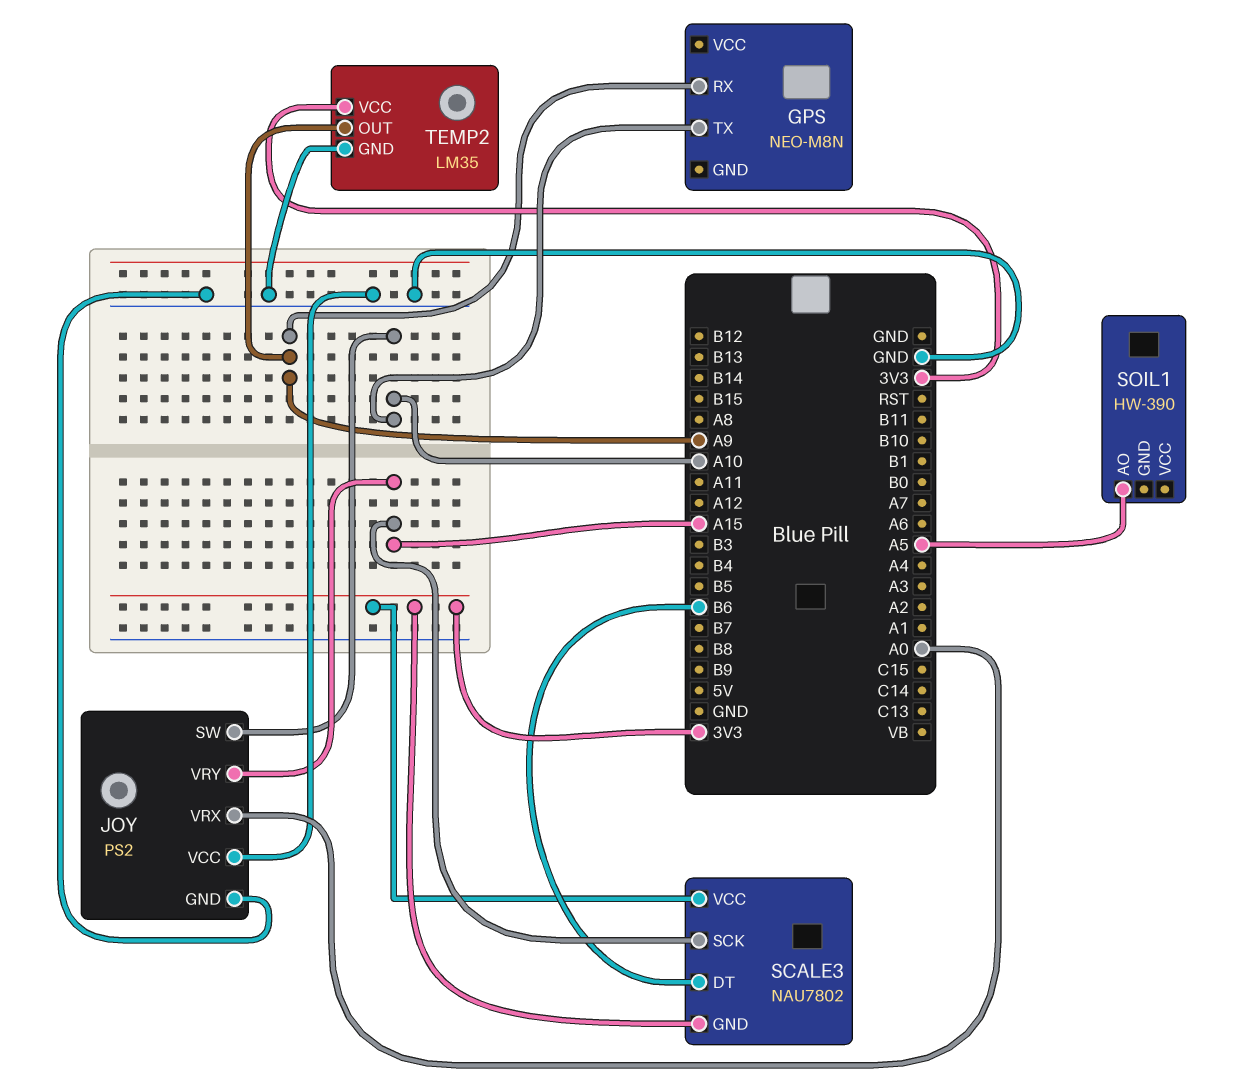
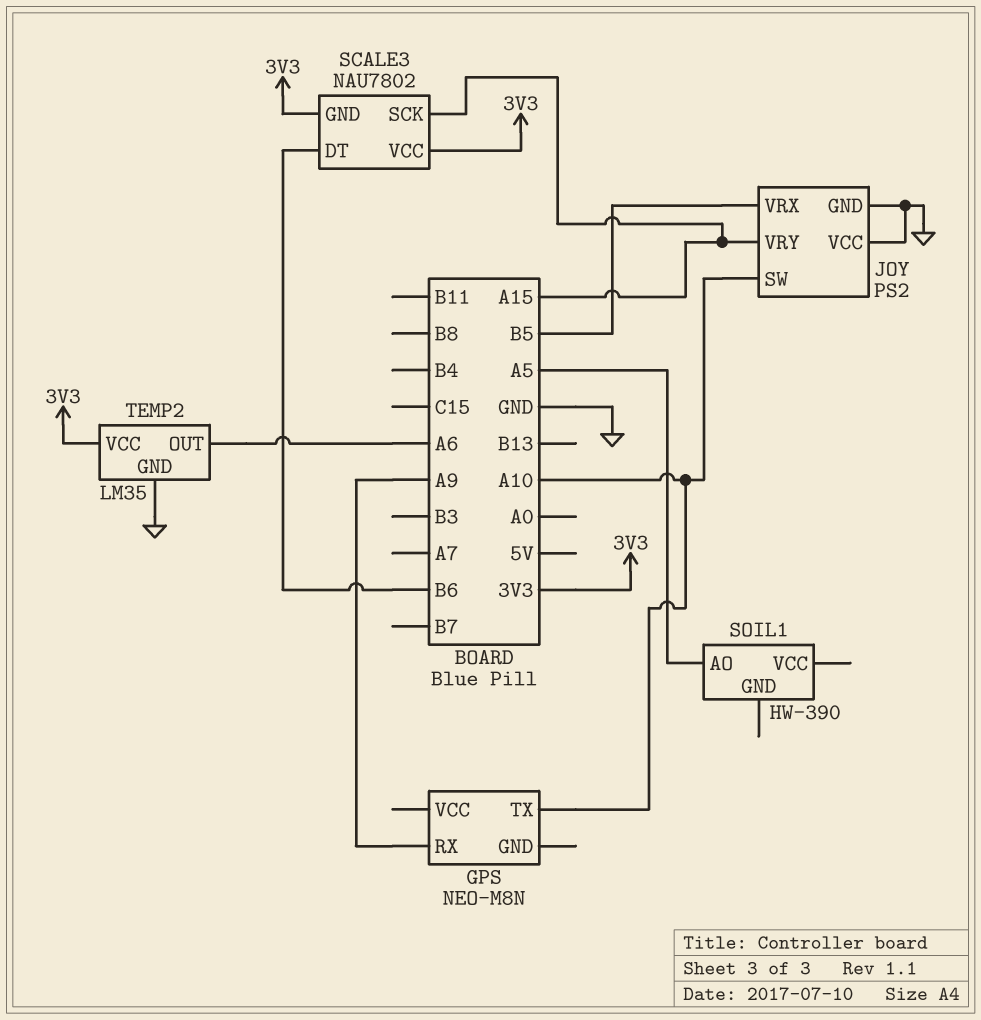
JOY pin VRX: A0 -> B5
TEMP2 pin OUT: A9 -> A6

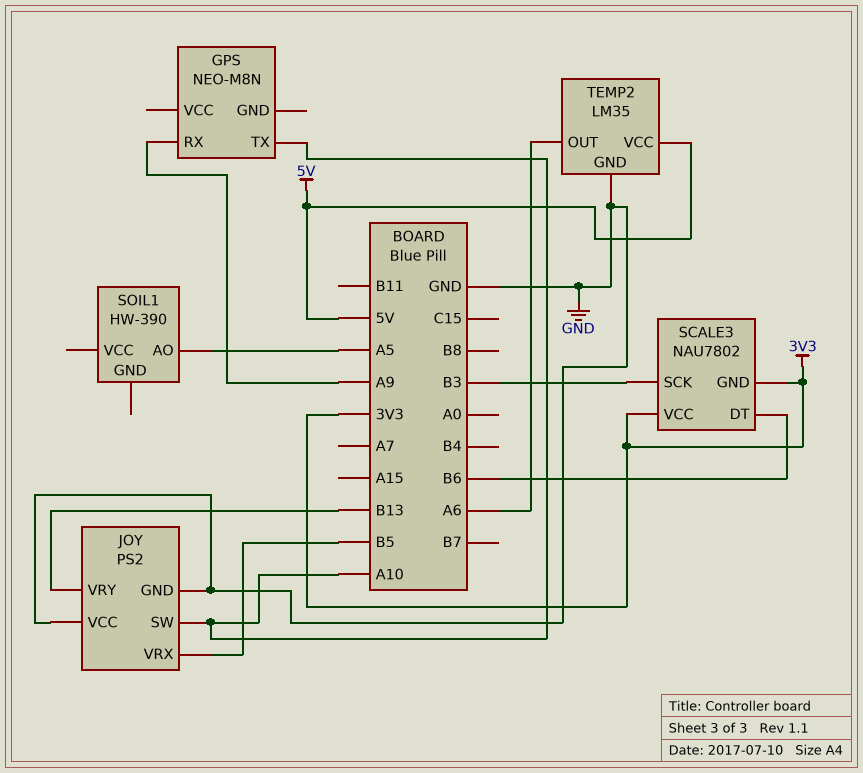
JOY pin VRY: A15 -> B13
SCALE3 pin SCK: A15 -> B3
TEMP2 pin VCC: 3V3 -> 5V

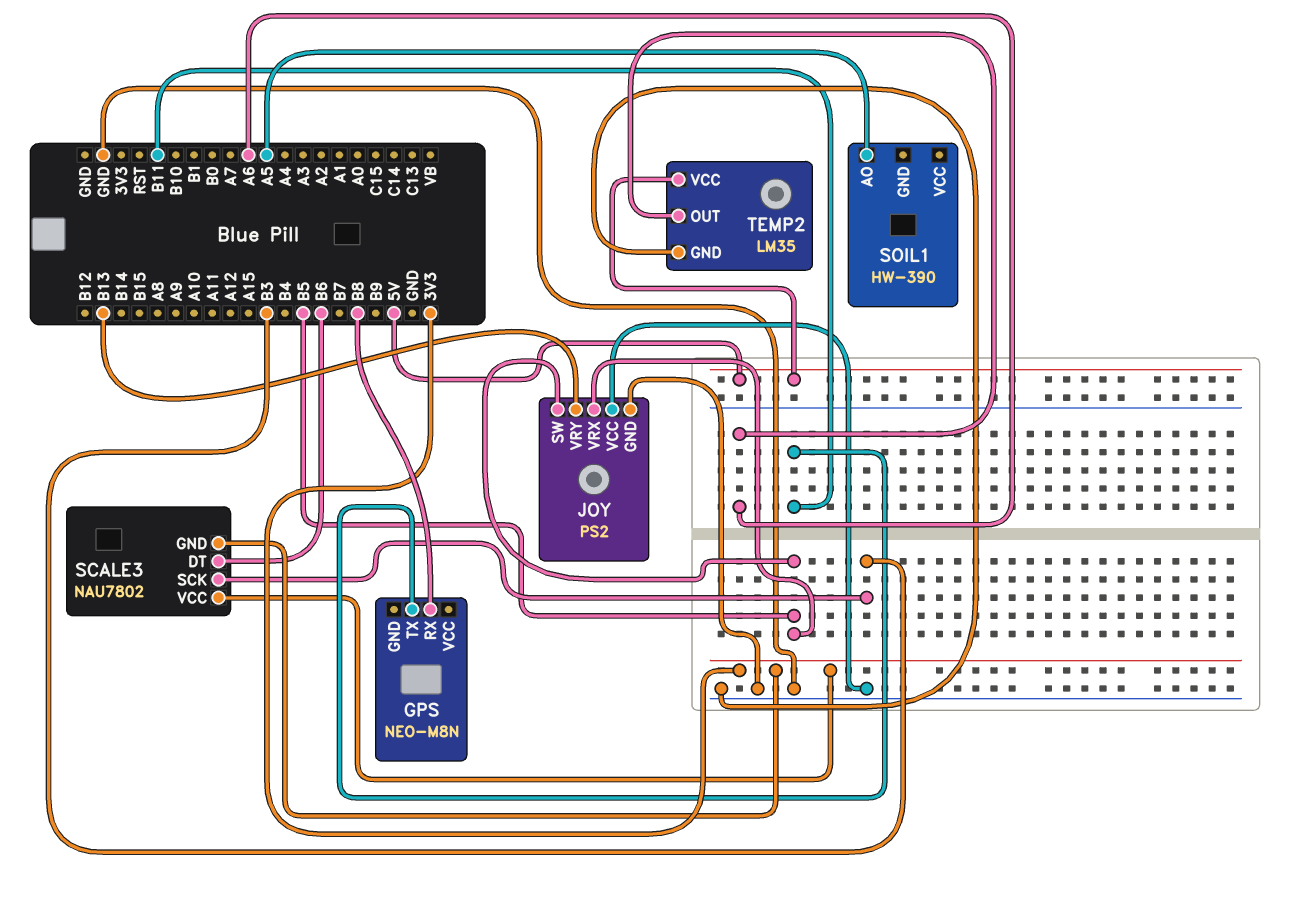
GPS pin RX: A9 -> B8
GPS pin TX: A10 -> B11
JOY pin SW: A10 -> B5

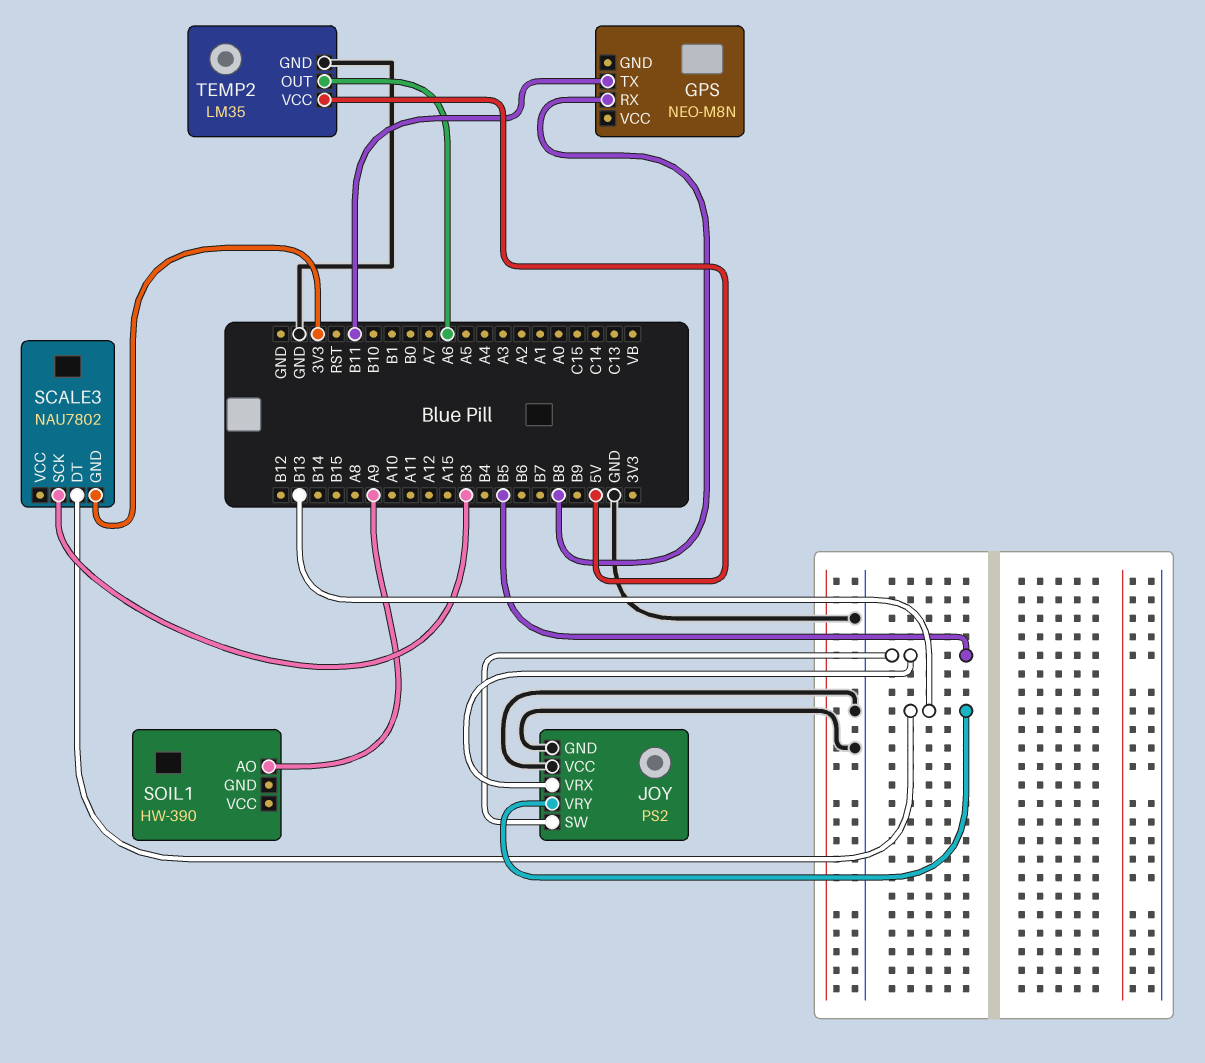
SCALE3 pin DT: B6 -> B13
SCALE3 pin VCC: 3V3 -> none
SOIL1 pin AO: A5 -> A9

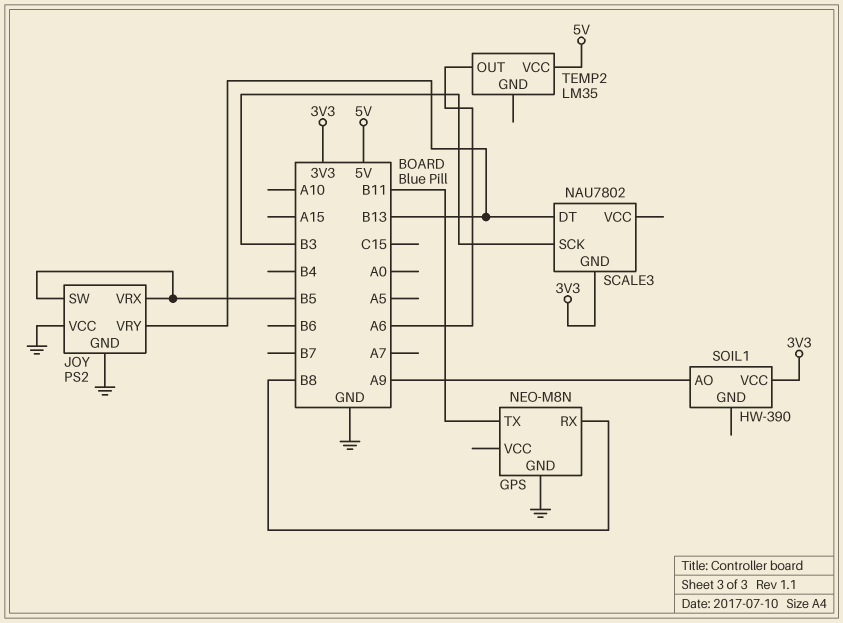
GPS pin GND: none -> GND
SOIL1 pin VCC: none -> 3V3
TEMP2 pin GND: GND -> none

